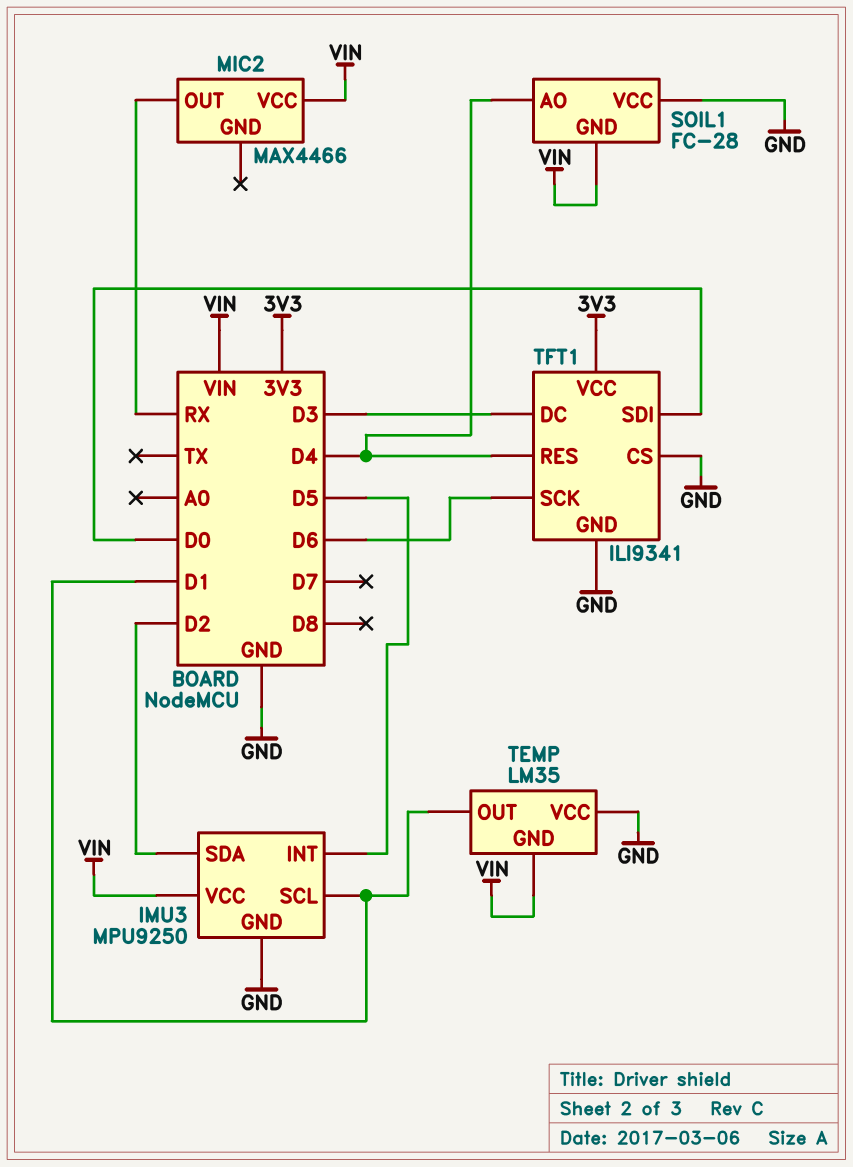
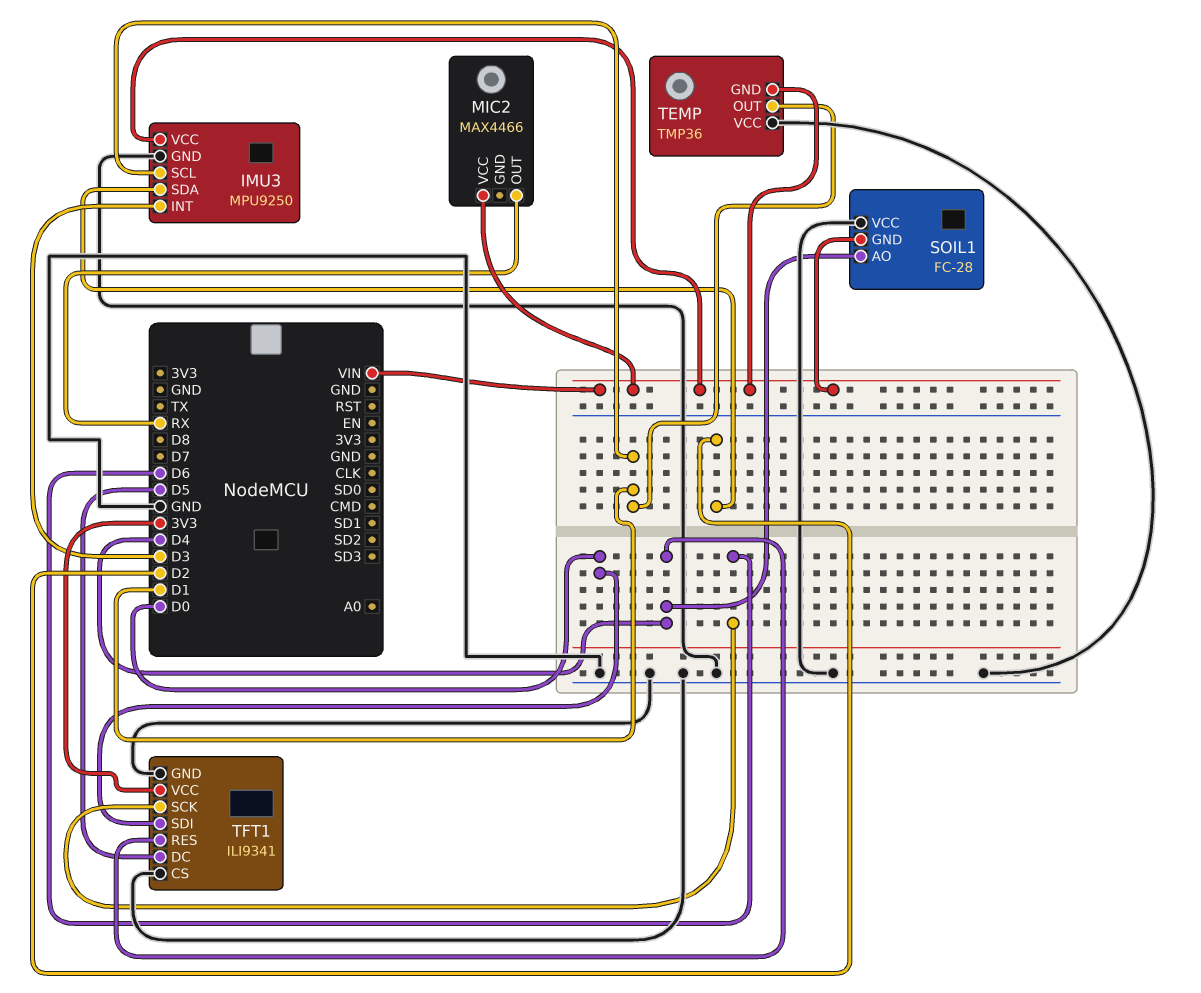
IMU3 pin INT: D5 -> D3
TEMP: LM35 -> TMP36
TFT1 pin DC: D3 -> D5

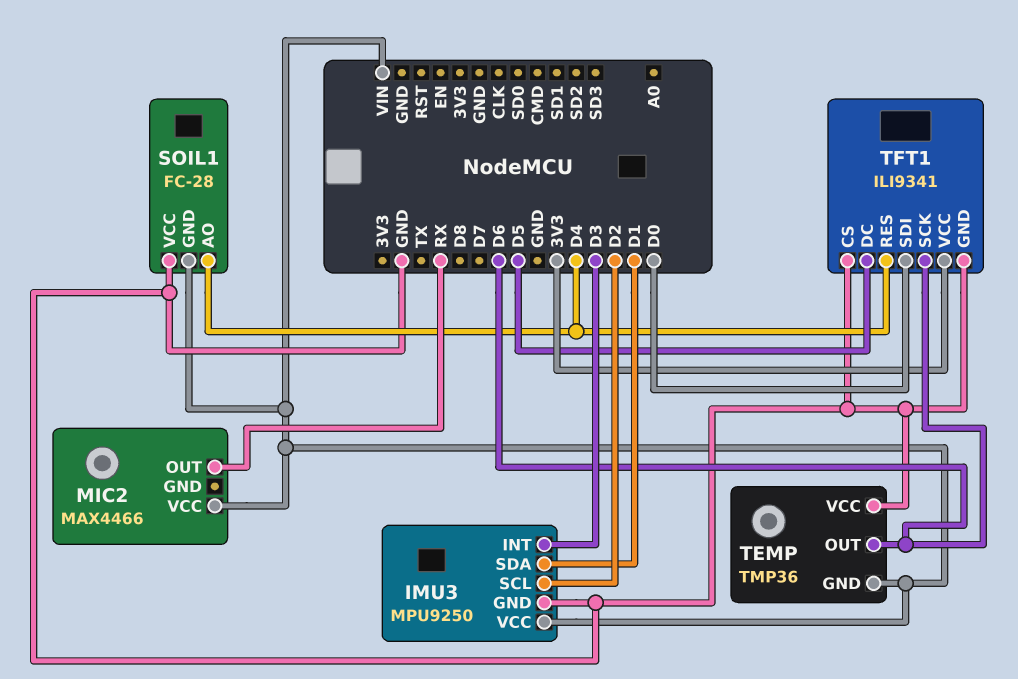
IMU3 pin SCL: D1 -> D2
IMU3 pin SDA: D2 -> D1
TEMP pin OUT: D1 -> D6

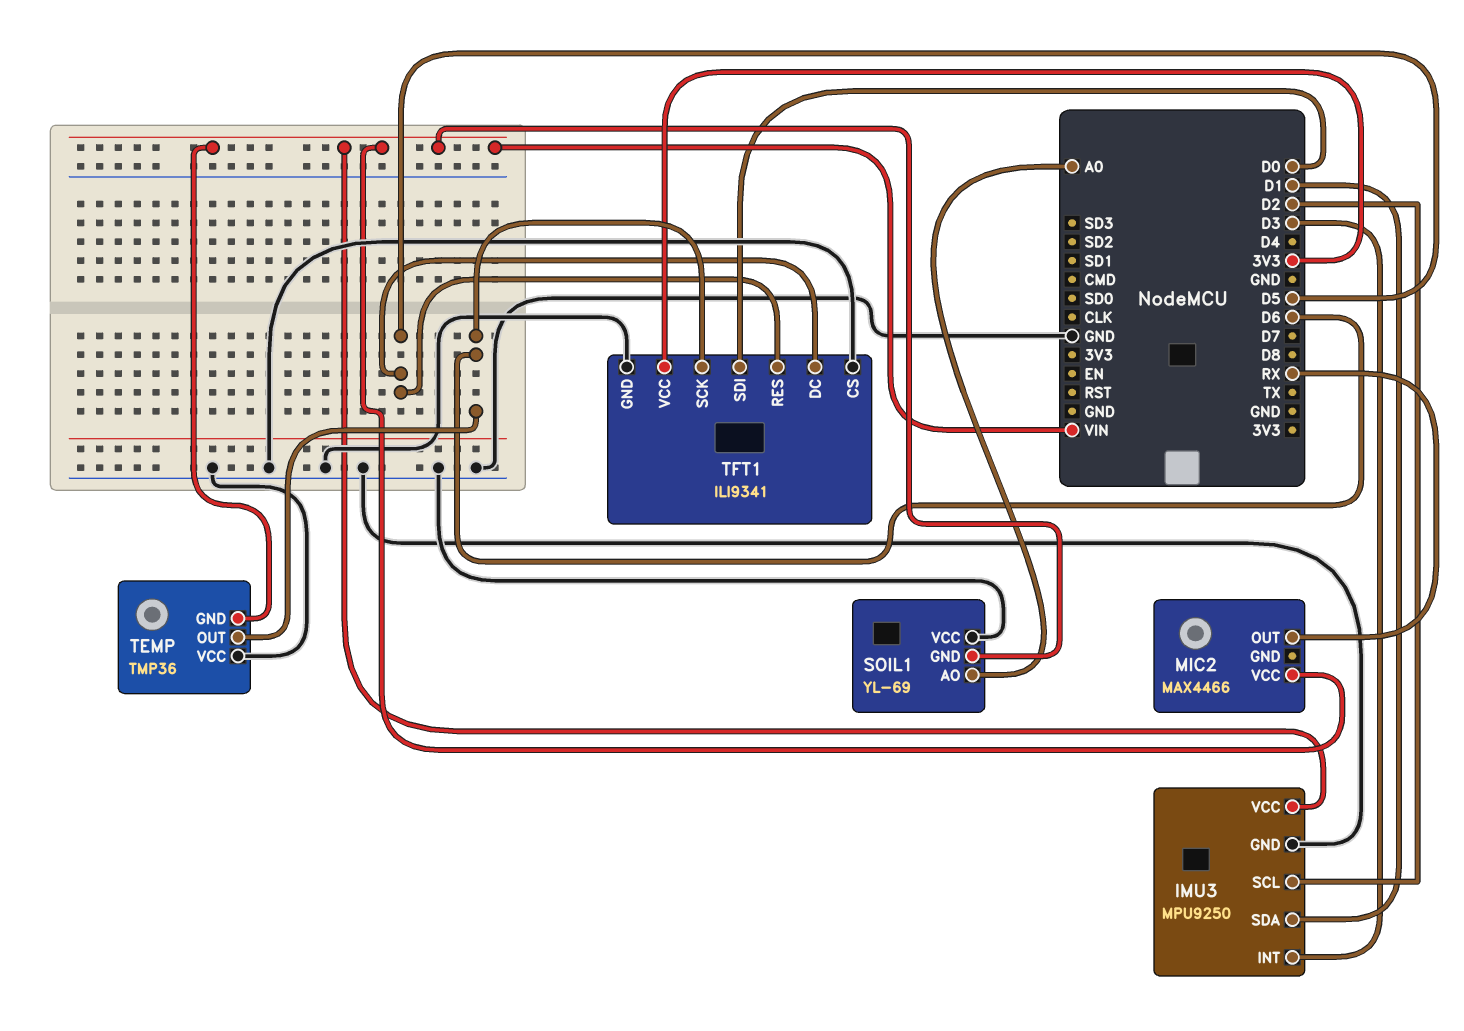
SOIL1: FC-28 -> YL-69
SOIL1 pin AO: D4 -> A0
TFT1 pin RES: D4 -> D5

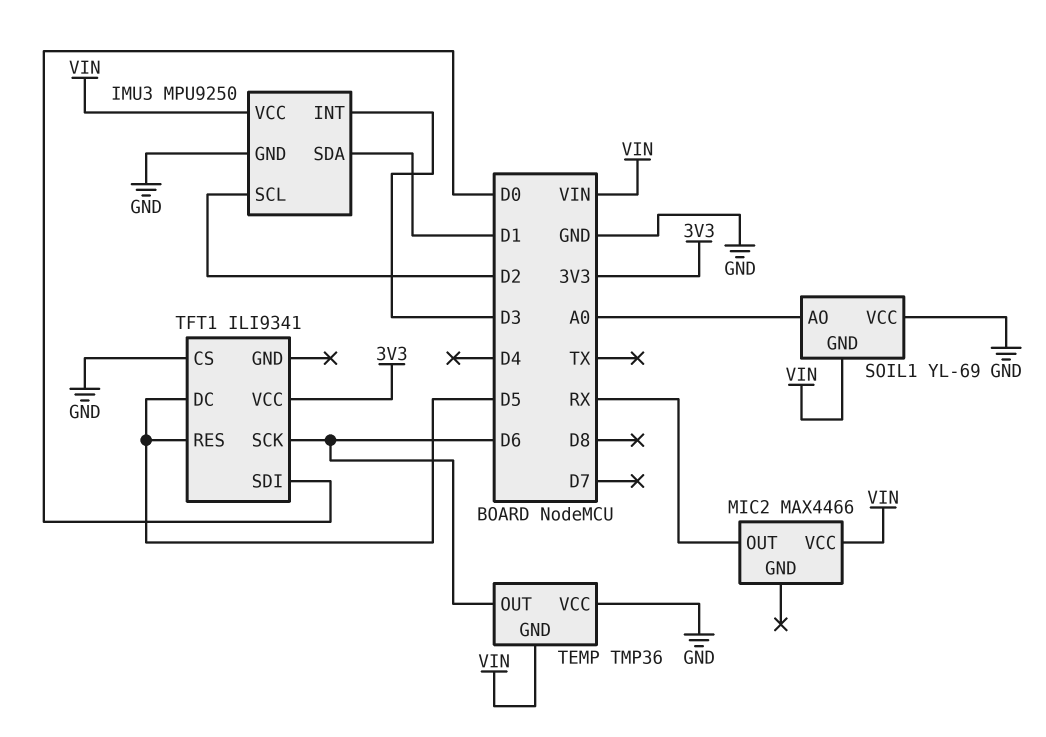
TFT1 pin GND: GND -> none

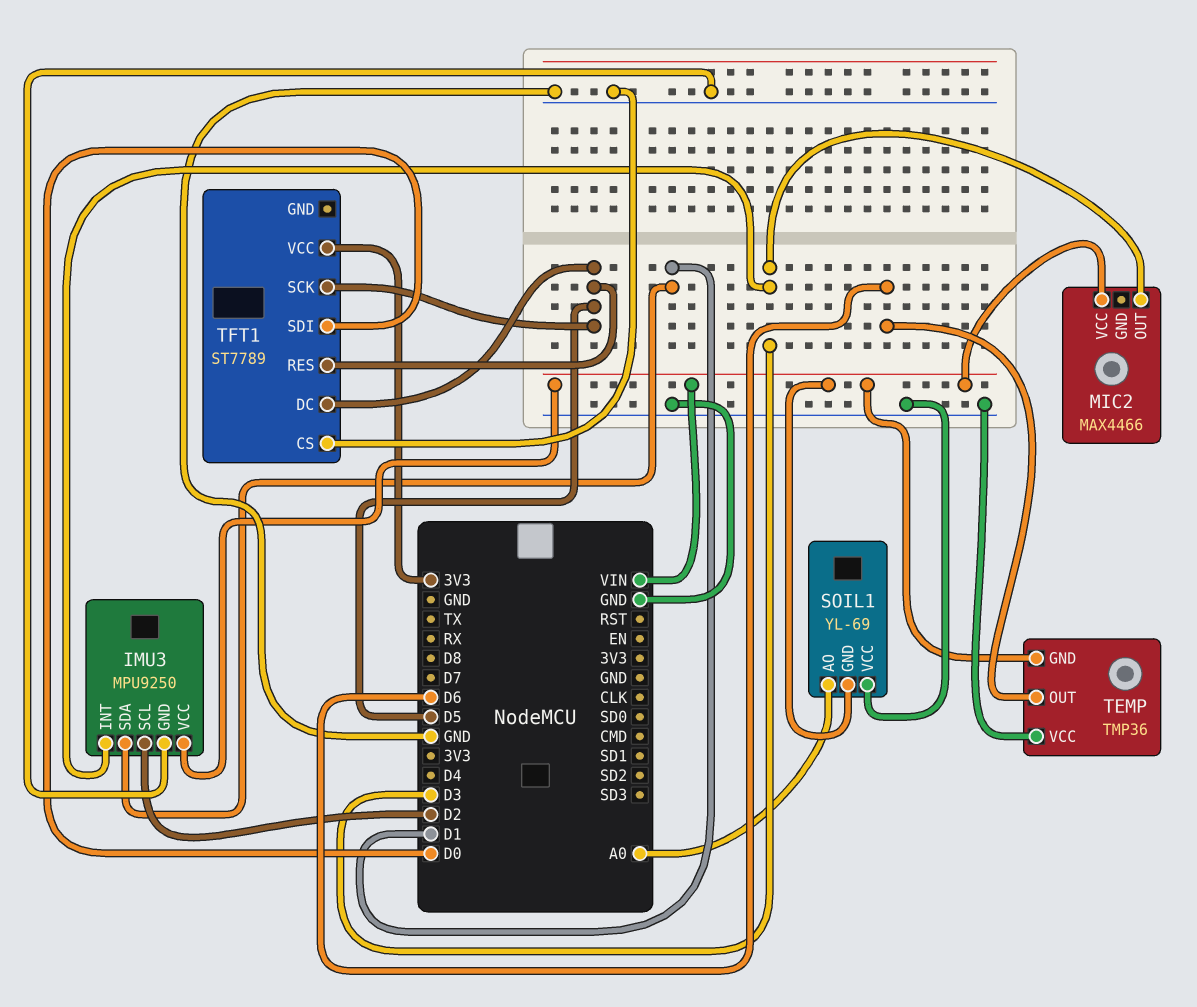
MIC2 pin OUT: RX -> D3
TFT1: ILI9341 -> ST7789
TFT1 pin SCK: D6 -> D5

